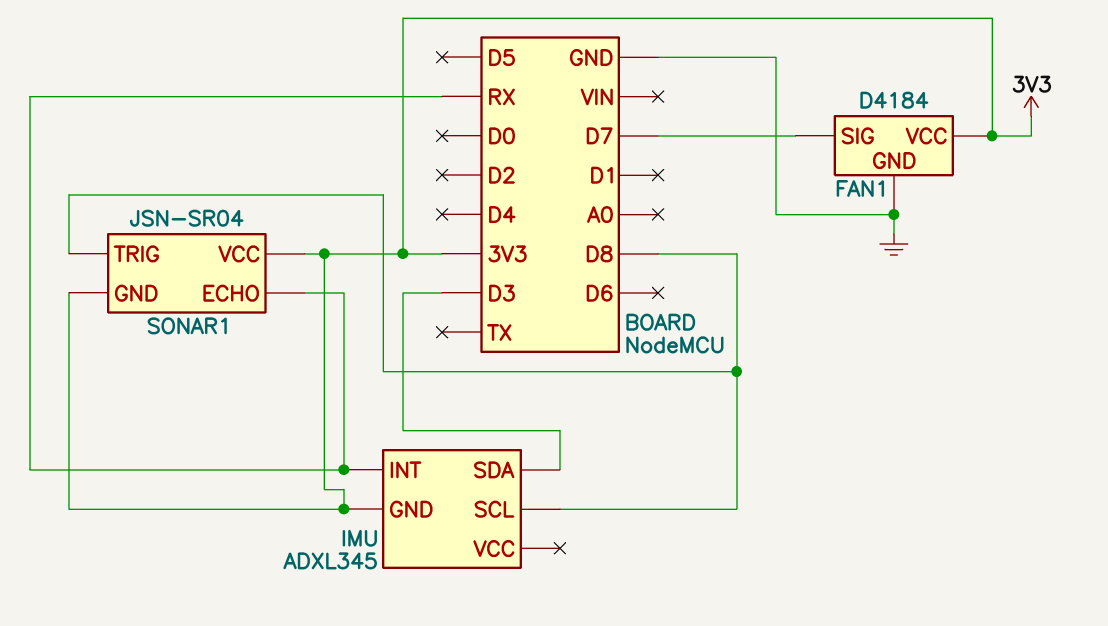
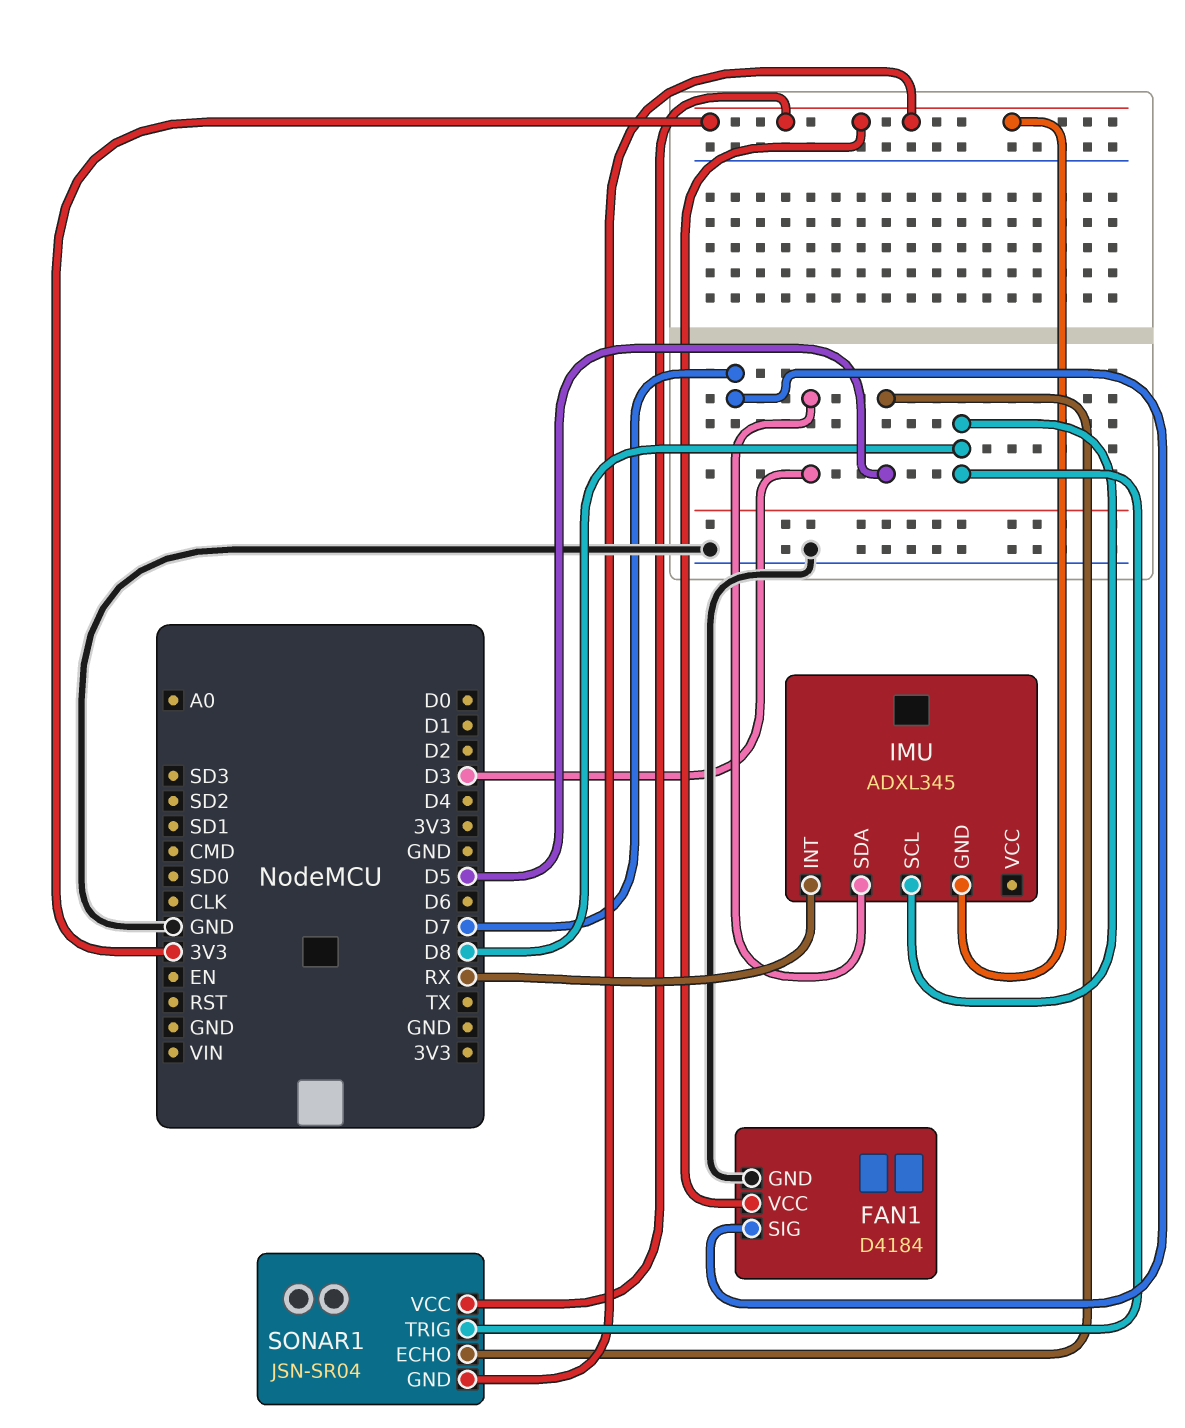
SONAR1 pin ECHO: RX -> D5

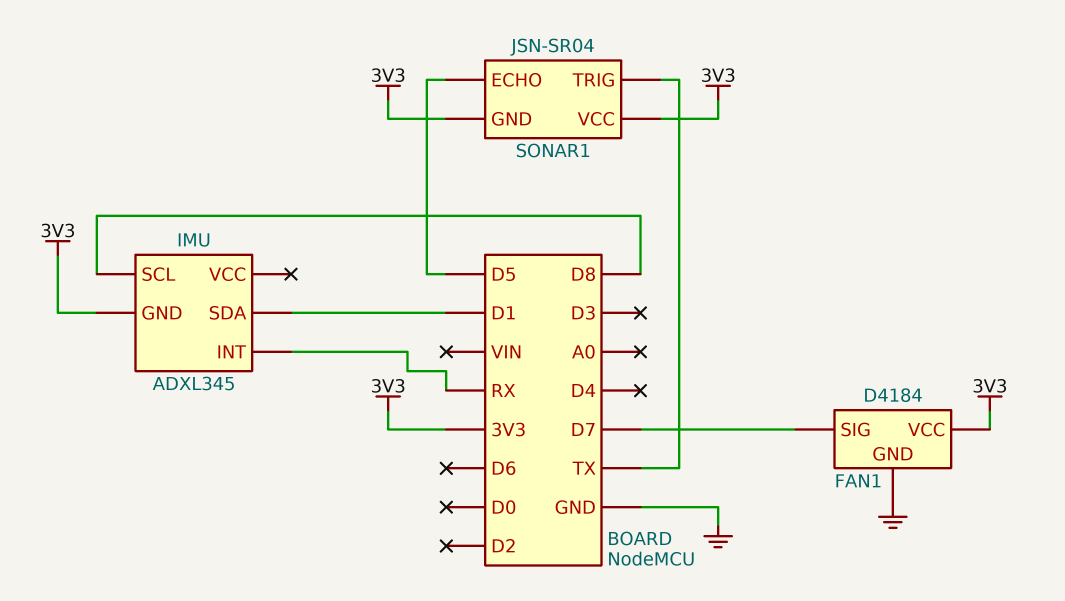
IMU pin SDA: D3 -> D1
SONAR1 pin TRIG: D8 -> TX

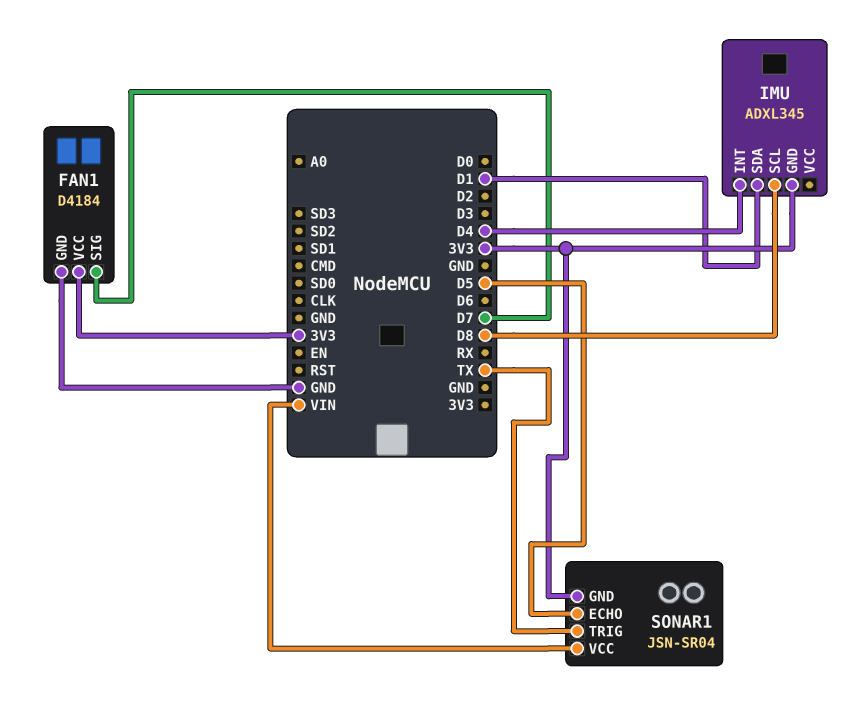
IMU pin INT: RX -> D4
SONAR1 pin VCC: 3V3 -> VIN

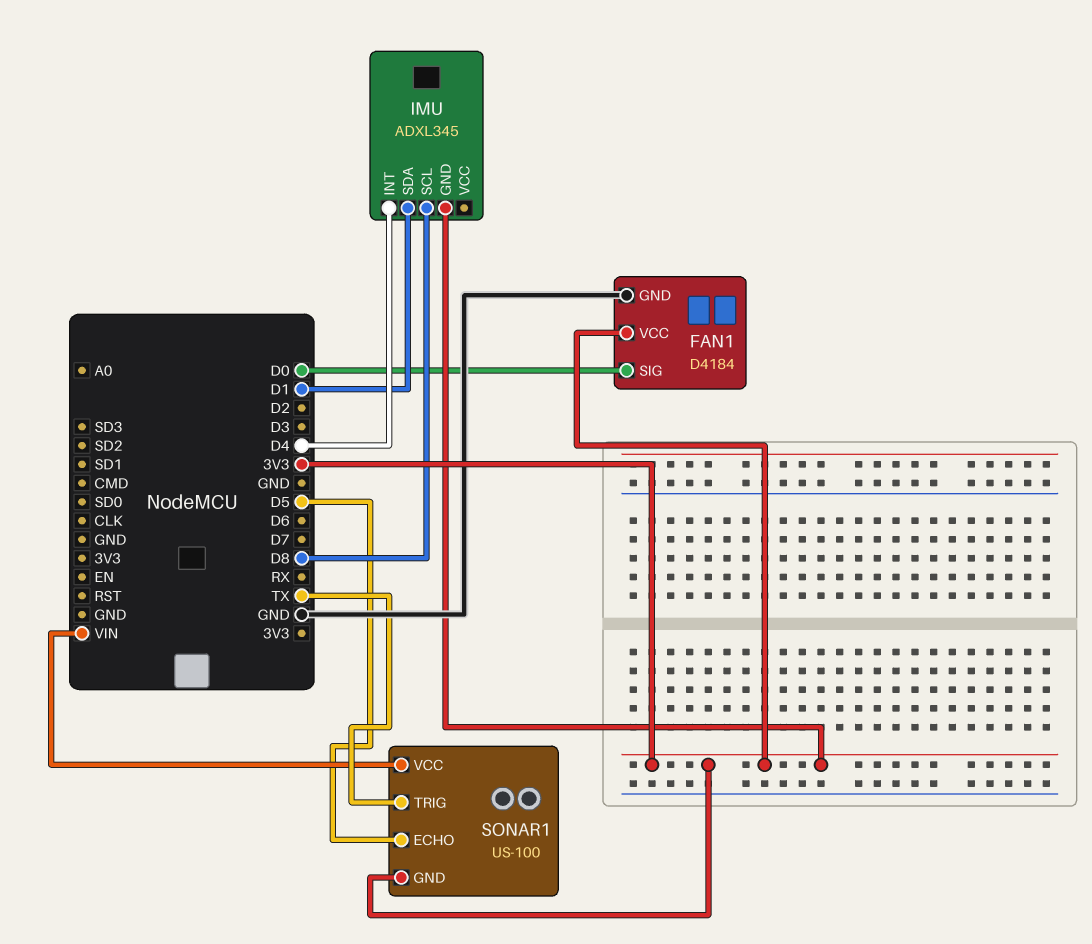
FAN1 pin SIG: D7 -> D0
SONAR1: JSN-SR04 -> US-100

